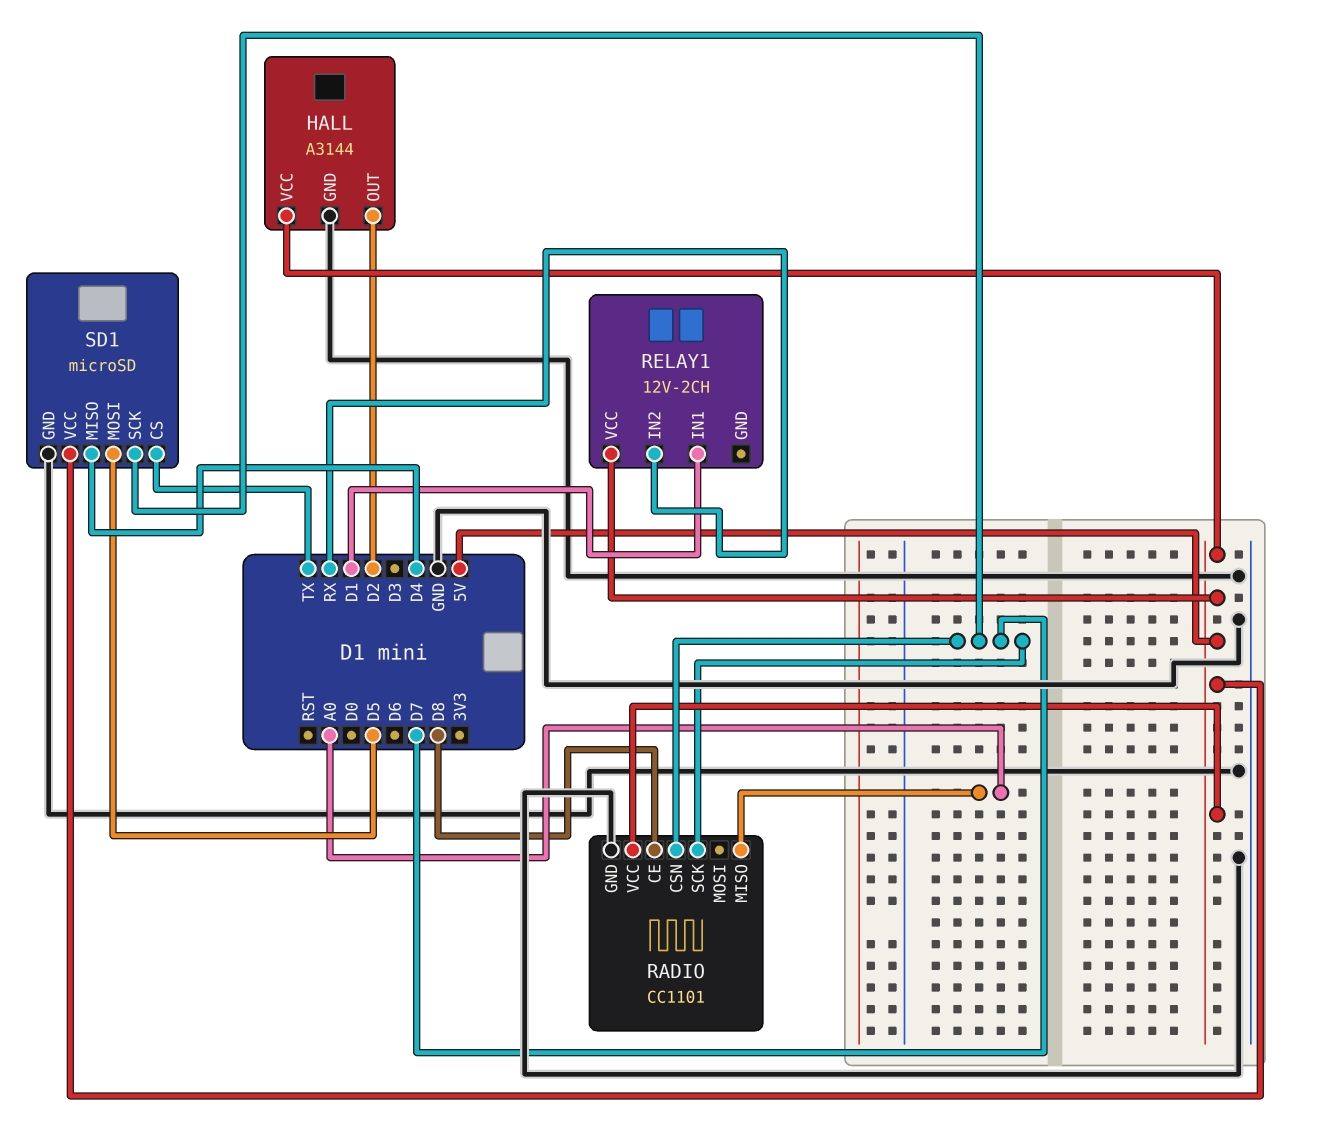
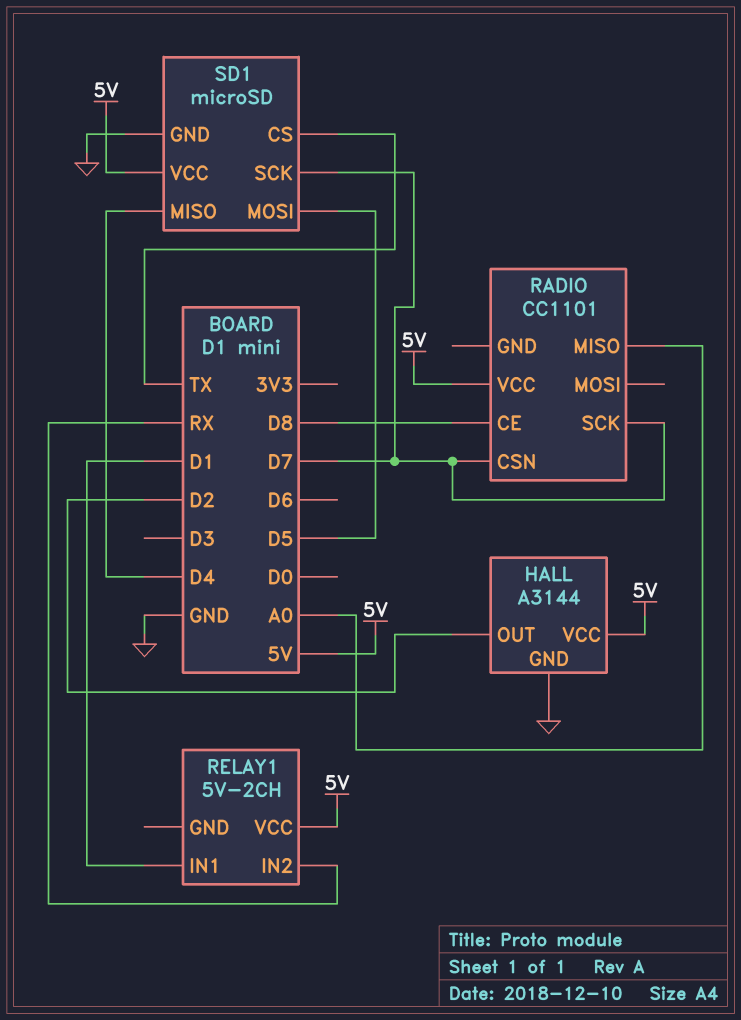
RADIO pin GND: GND -> none
RELAY1: 12V-2CH -> 5V-2CH

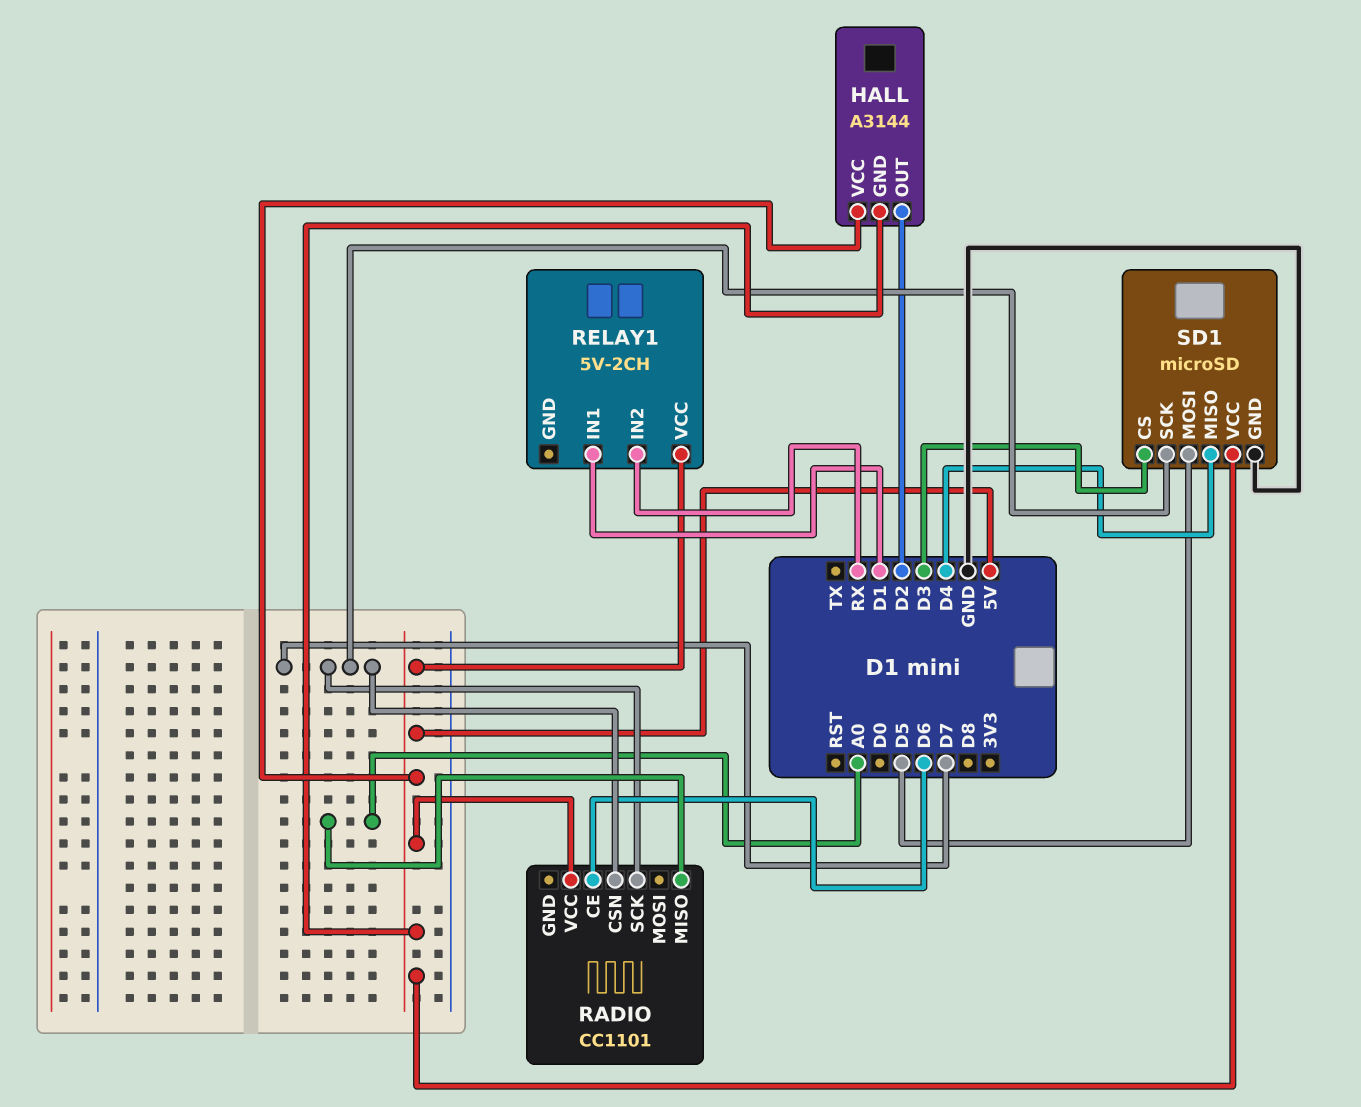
HALL pin GND: GND -> 5V
RADIO pin CE: D8 -> D6
SD1 pin CS: TX -> D3

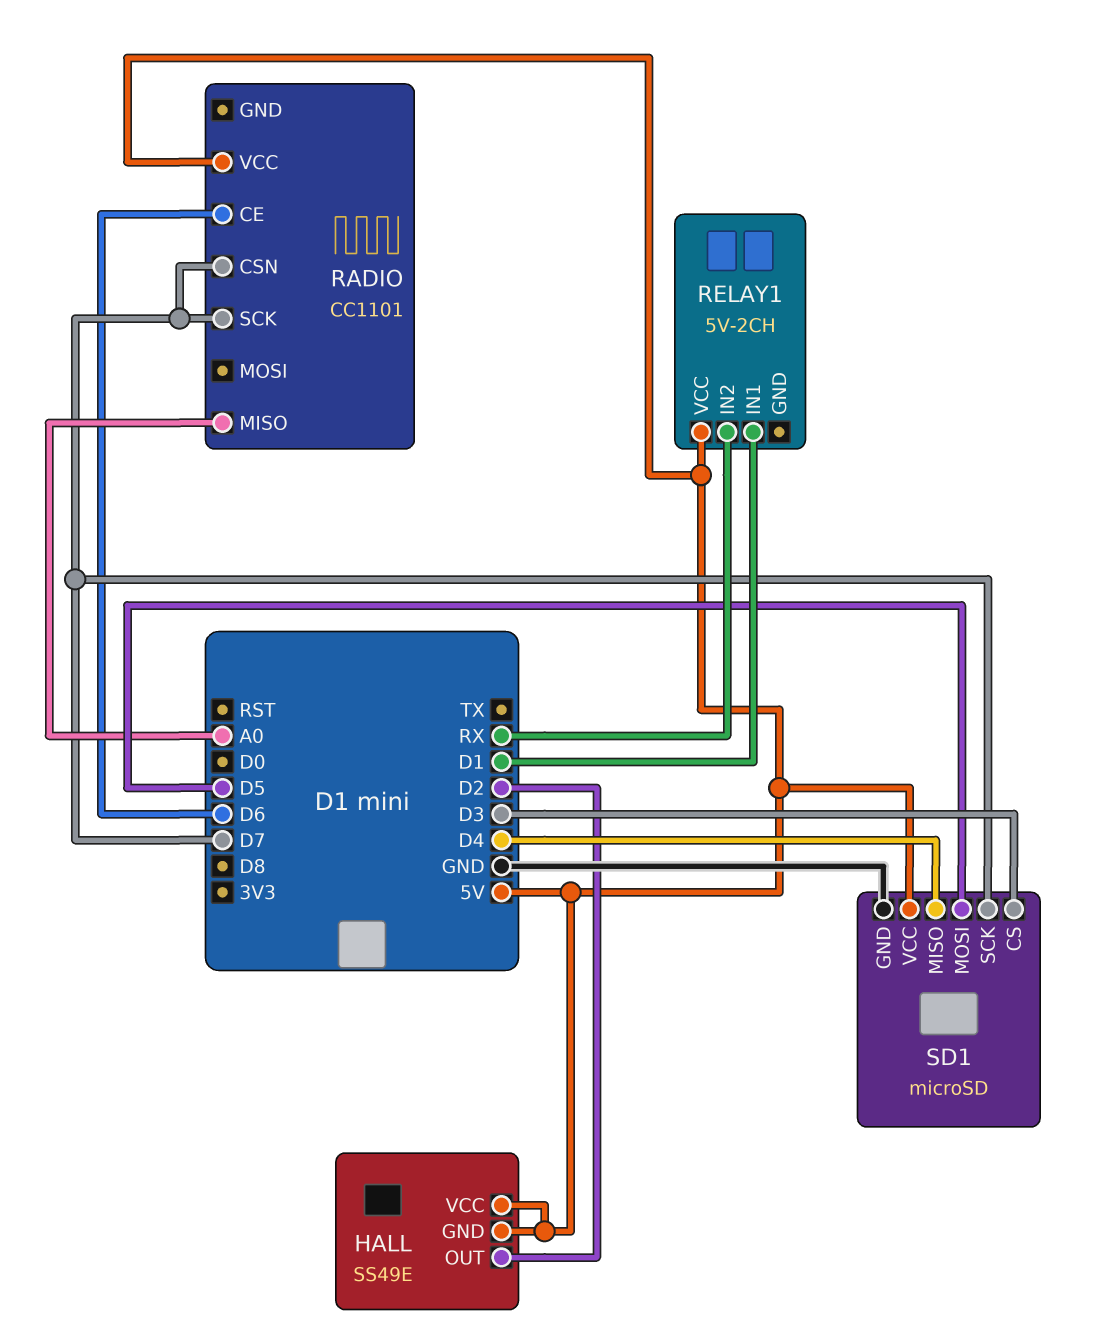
HALL: A3144 -> SS49E

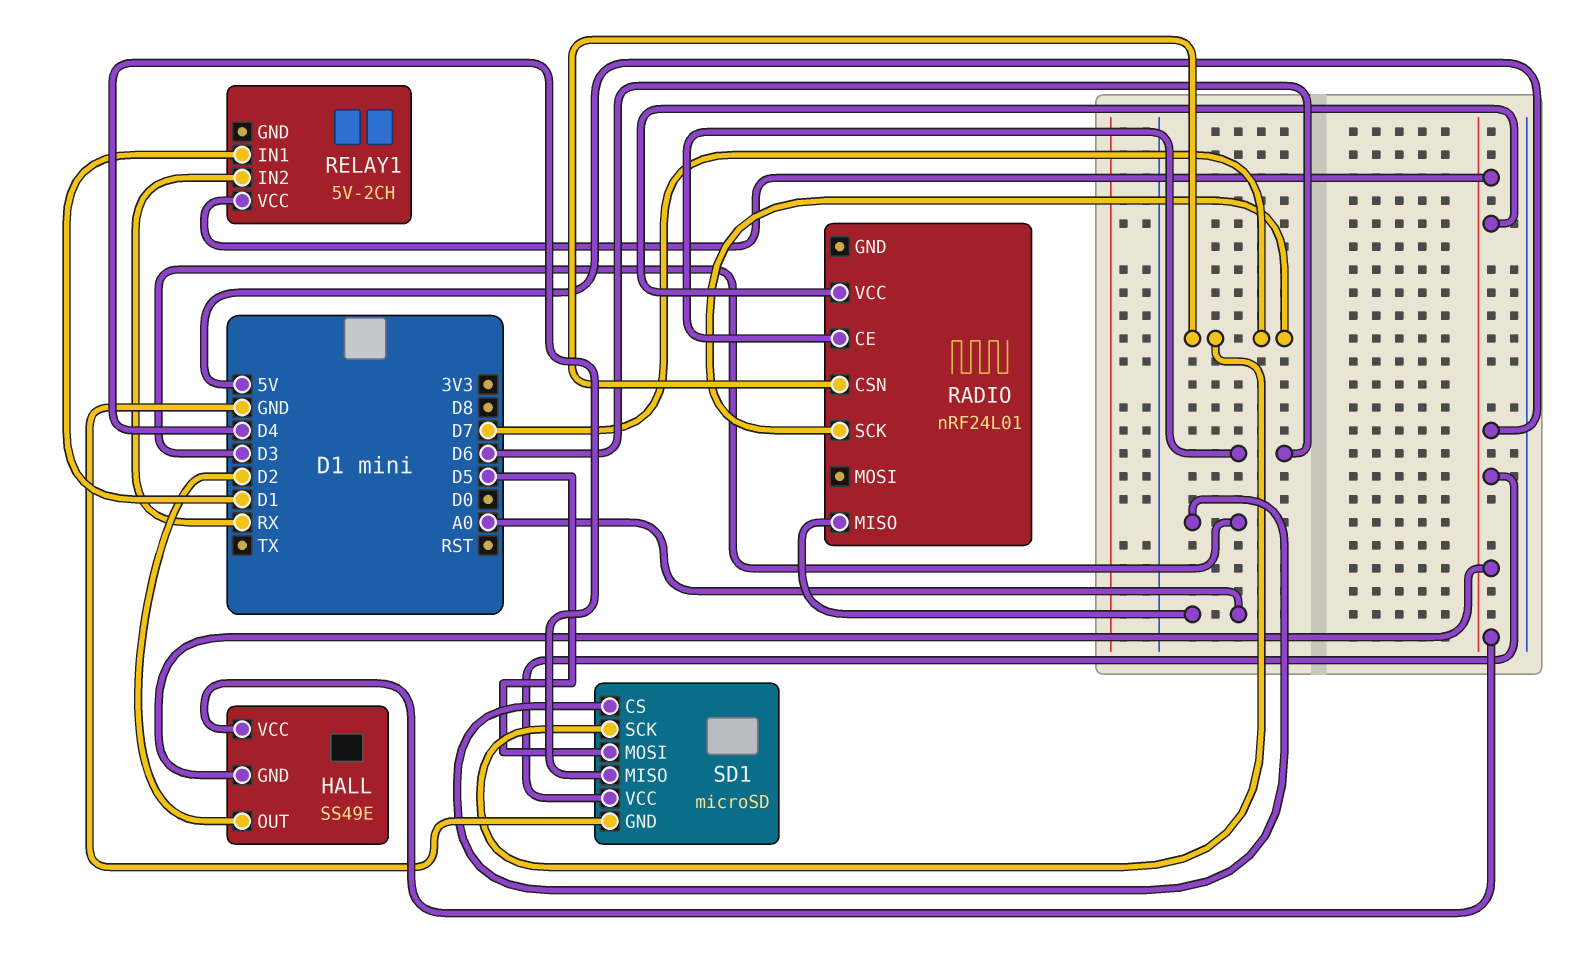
RADIO: CC1101 -> nRF24L01

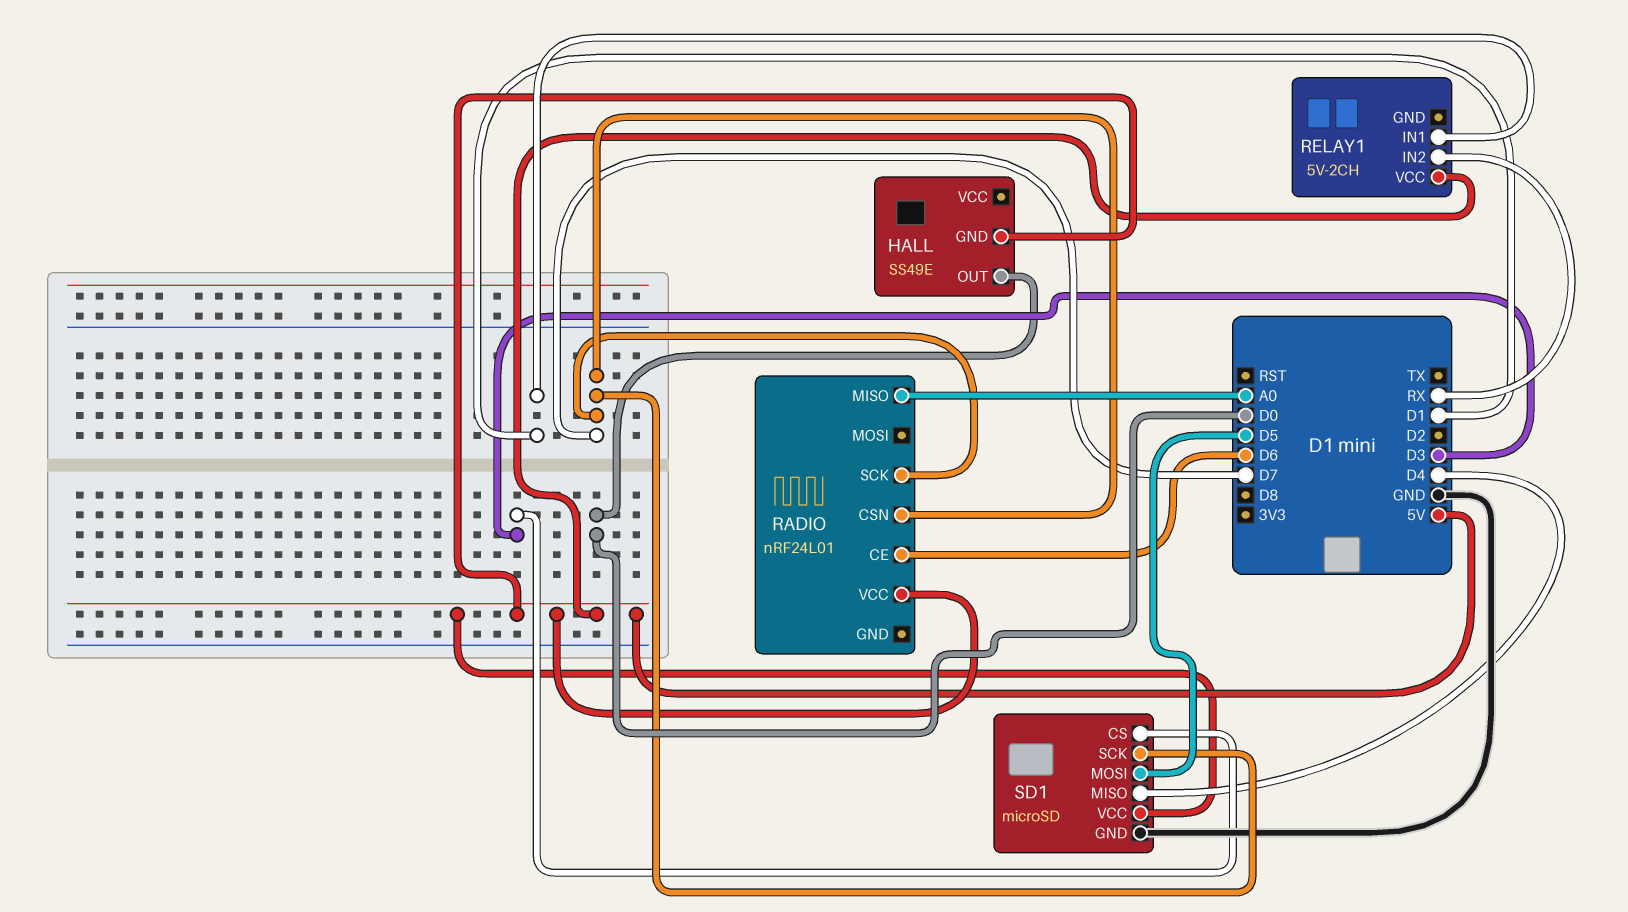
HALL pin OUT: D2 -> D0
HALL pin VCC: 5V -> none

